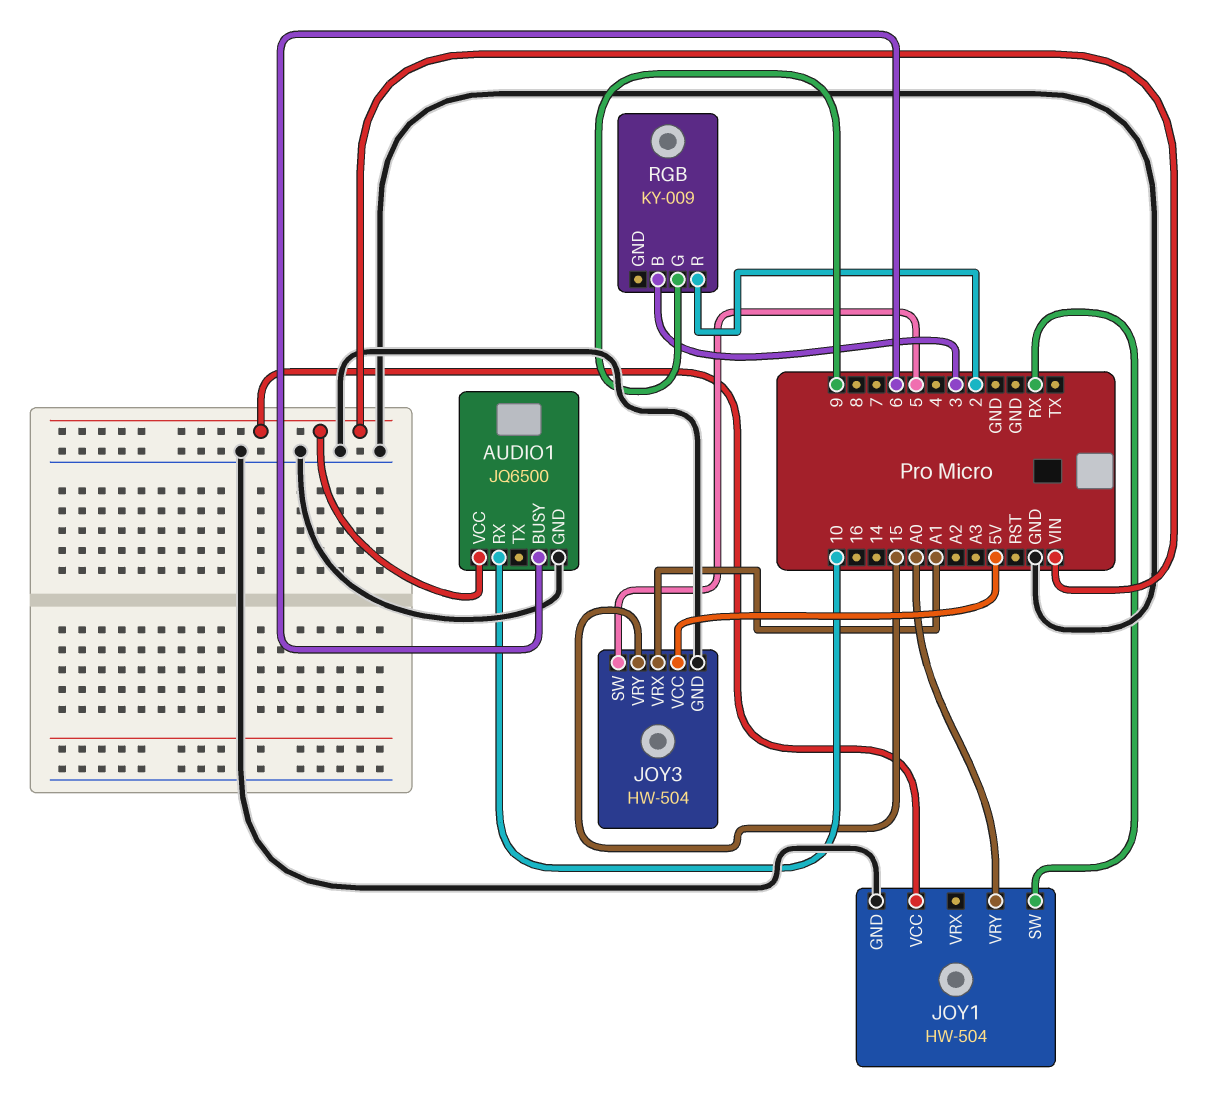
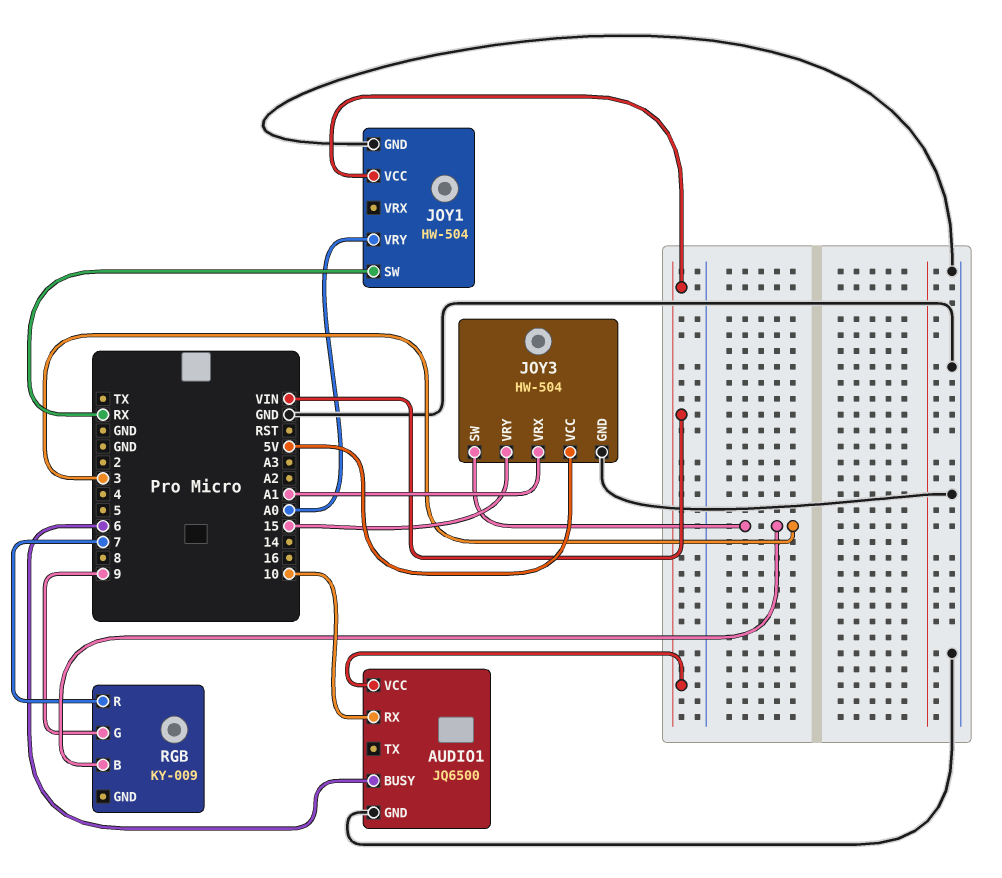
JOY3 pin SW: 5 -> 3
RGB pin R: 2 -> 7

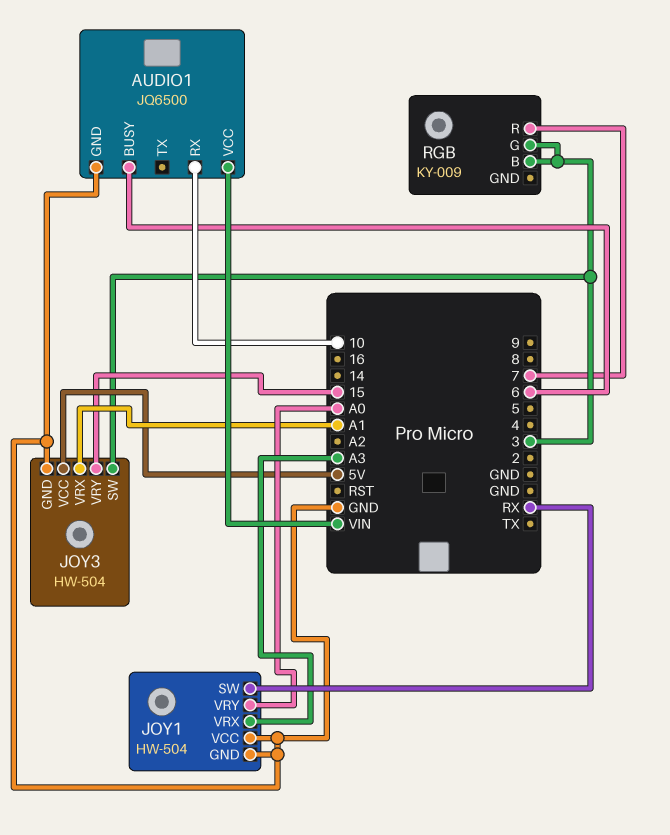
JOY1 pin VCC: VIN -> GND
JOY1 pin VRX: none -> A3
RGB pin G: 9 -> 3

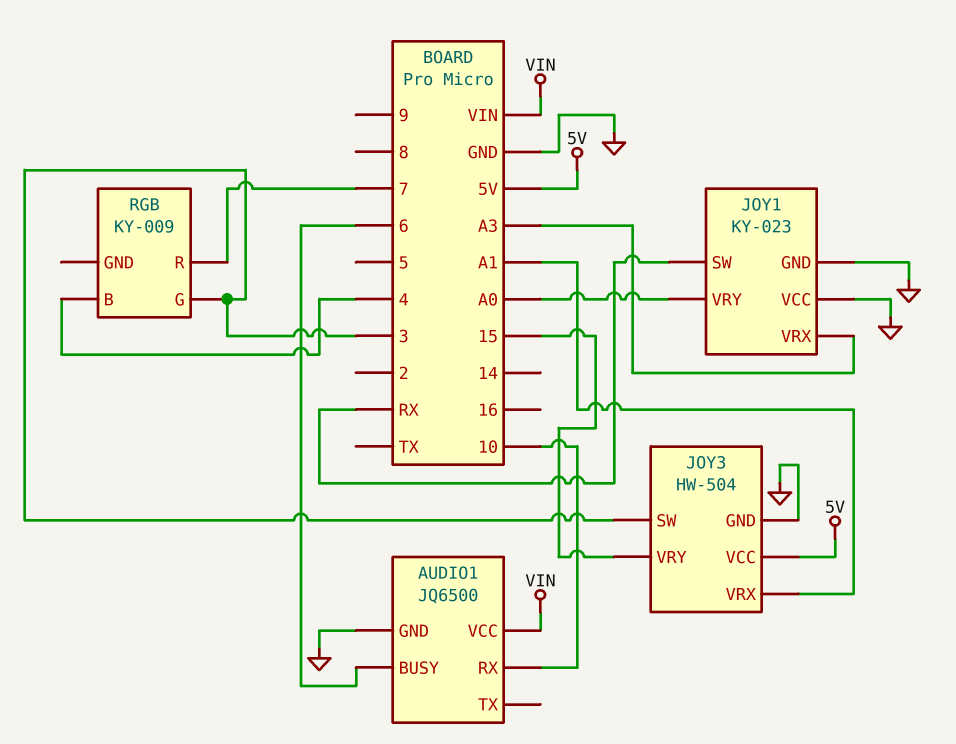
JOY1: HW-504 -> KY-023
RGB pin B: 3 -> 4

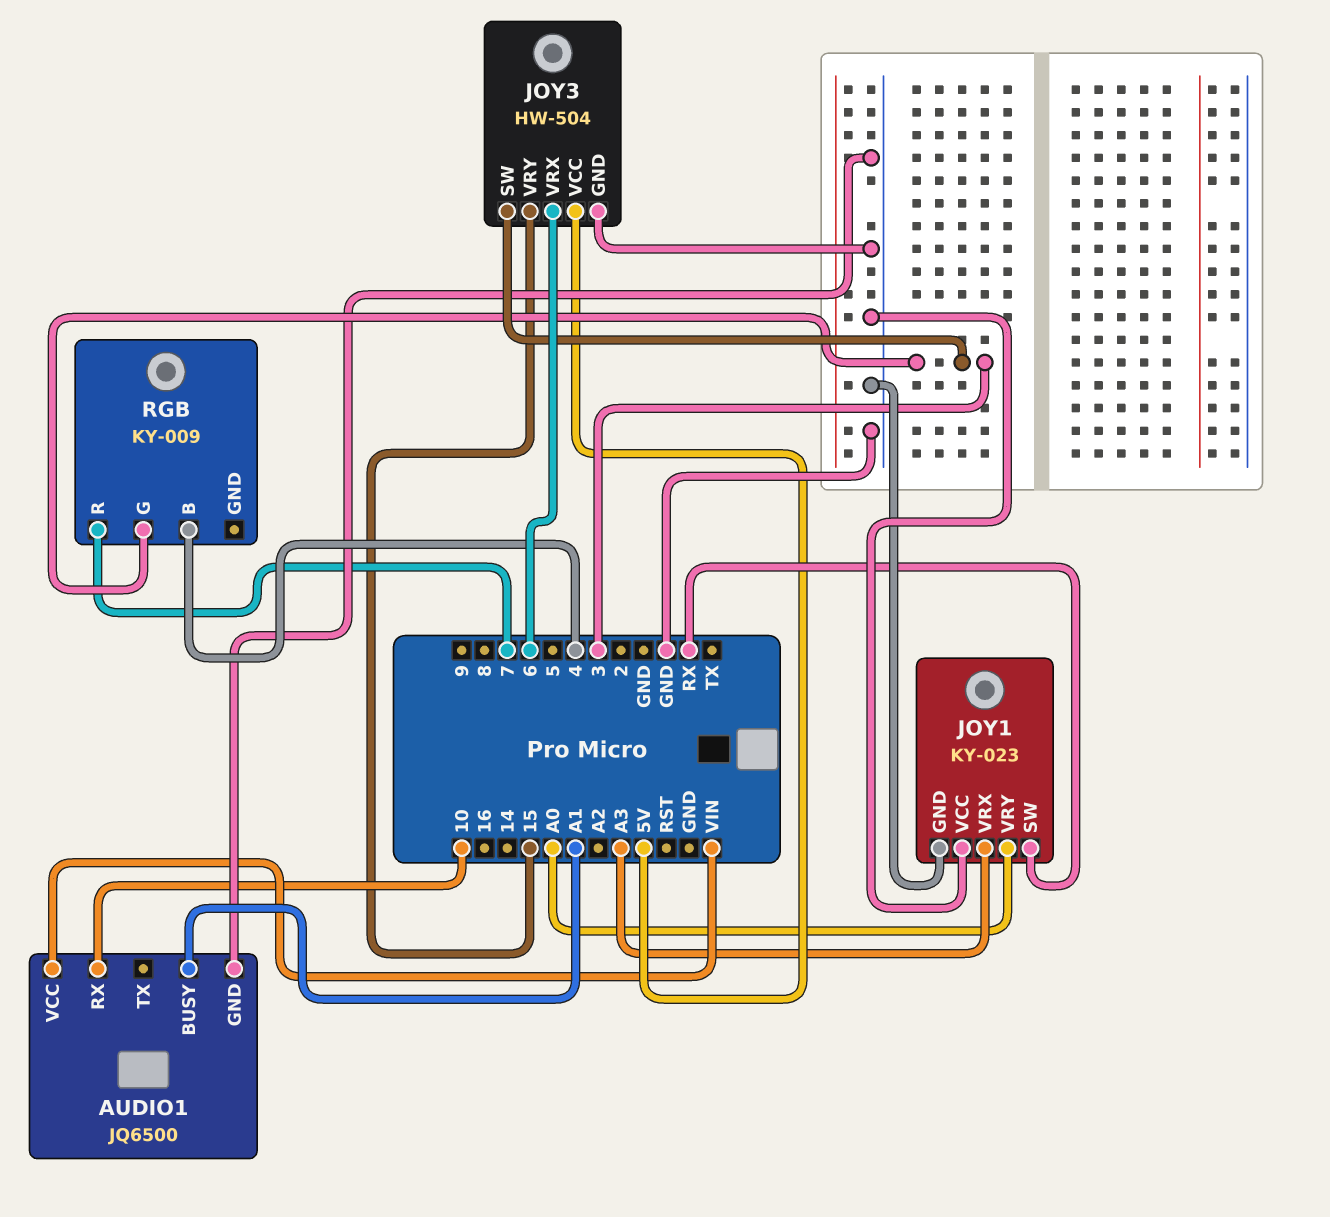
AUDIO1 pin BUSY: 6 -> A1
JOY3 pin VRX: A1 -> 6

